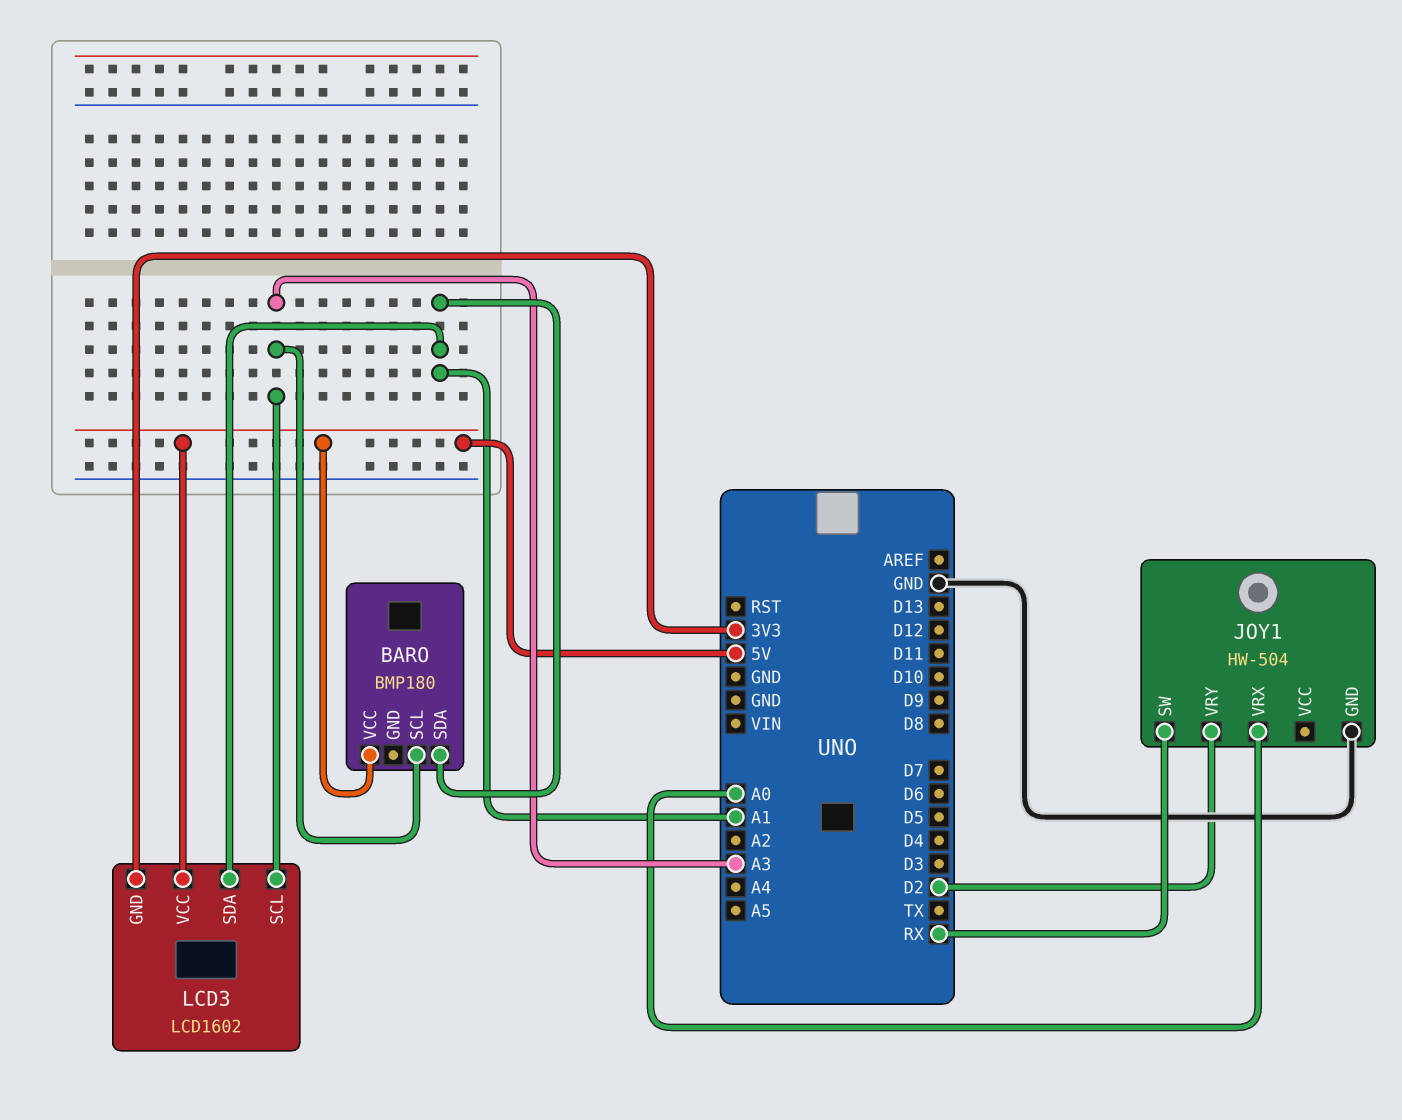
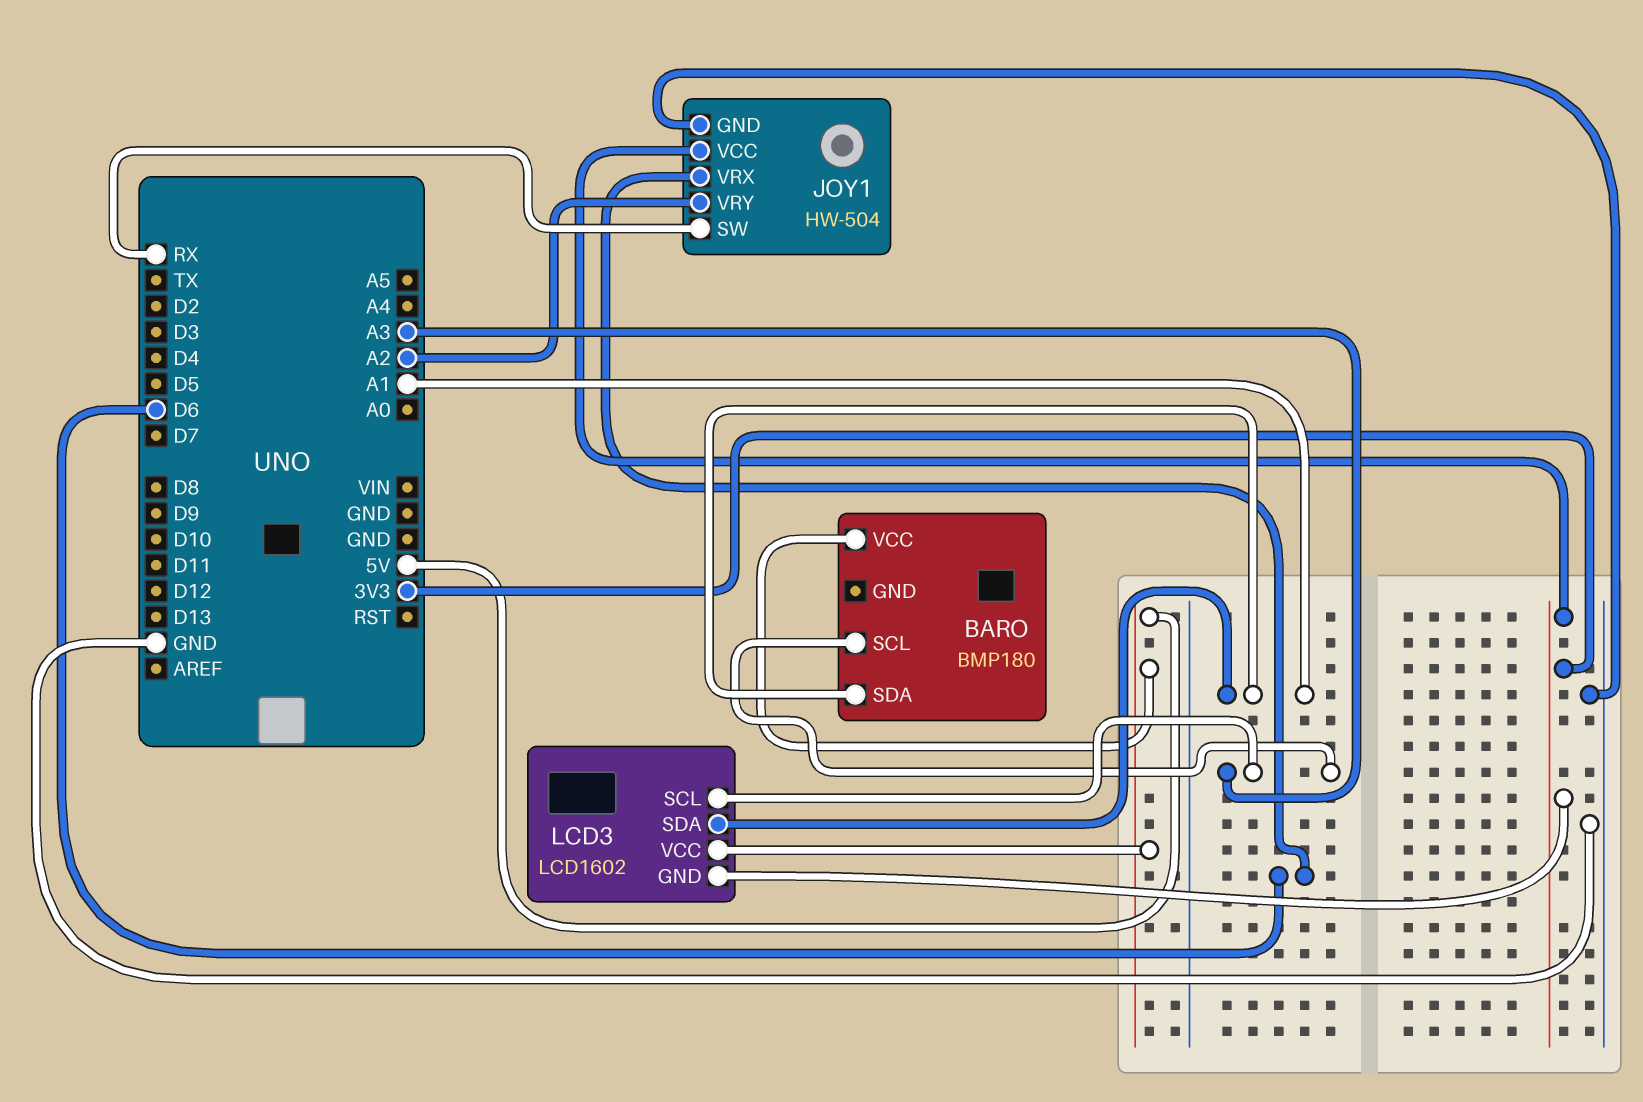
JOY1 pin VCC: none -> 3V3
JOY1 pin VRX: A0 -> D6
JOY1 pin VRY: D2 -> A2

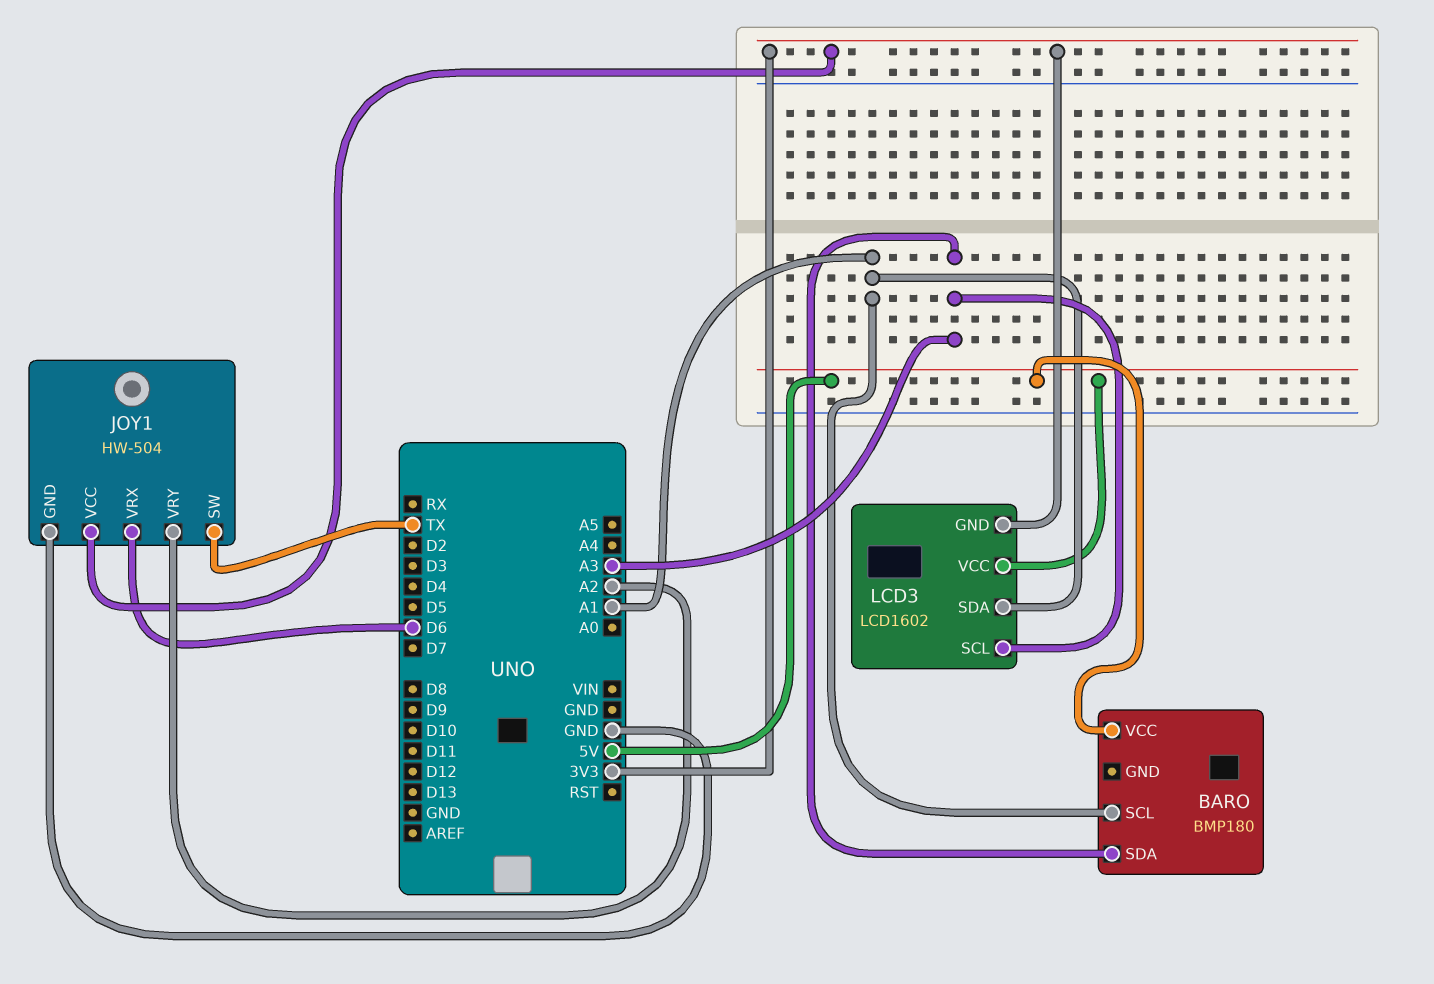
BARO pin SCL: A3 -> A1
BARO pin SDA: A1 -> A3
JOY1 pin SW: RX -> TX

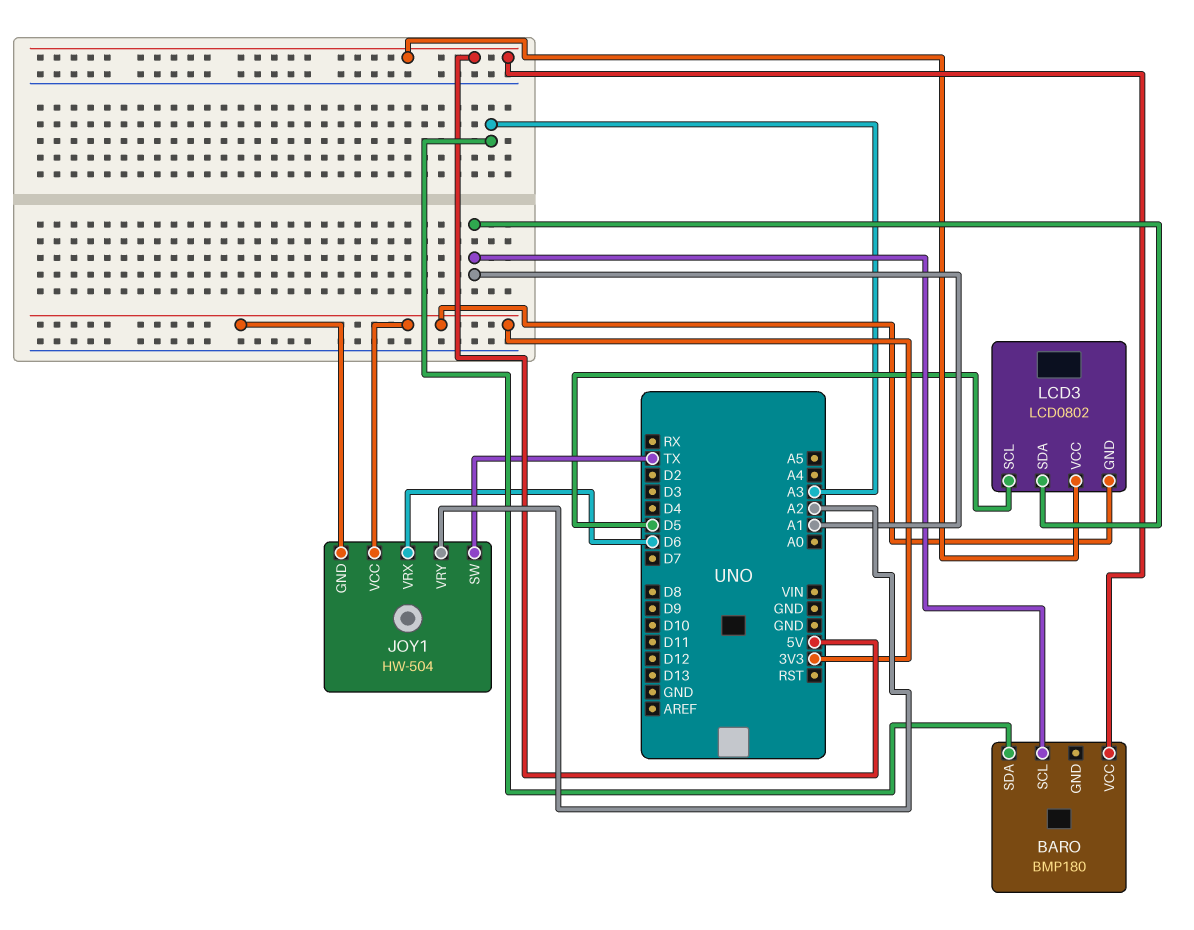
JOY1 pin GND: GND -> 3V3
LCD3: LCD1602 -> LCD0802
LCD3 pin SCL: A3 -> D5

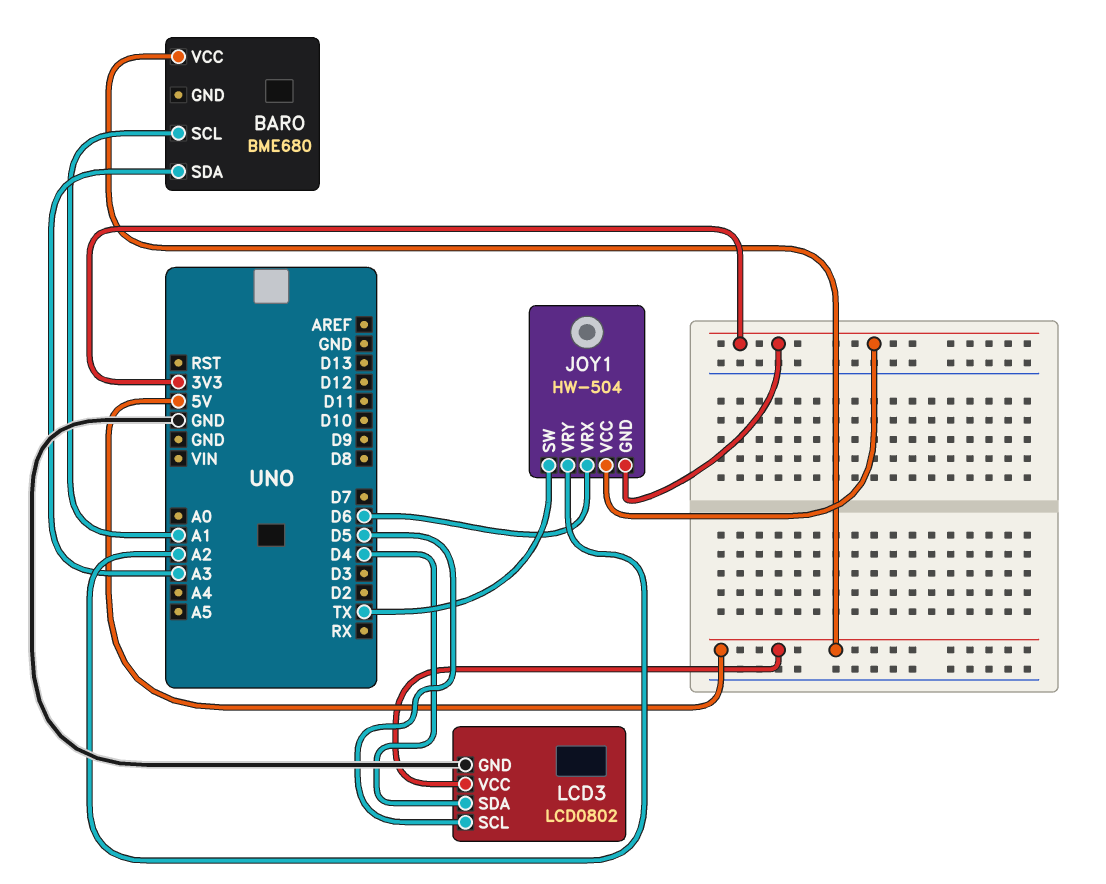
BARO: BMP180 -> BME680
LCD3 pin GND: 3V3 -> GND
LCD3 pin SDA: A1 -> D4

